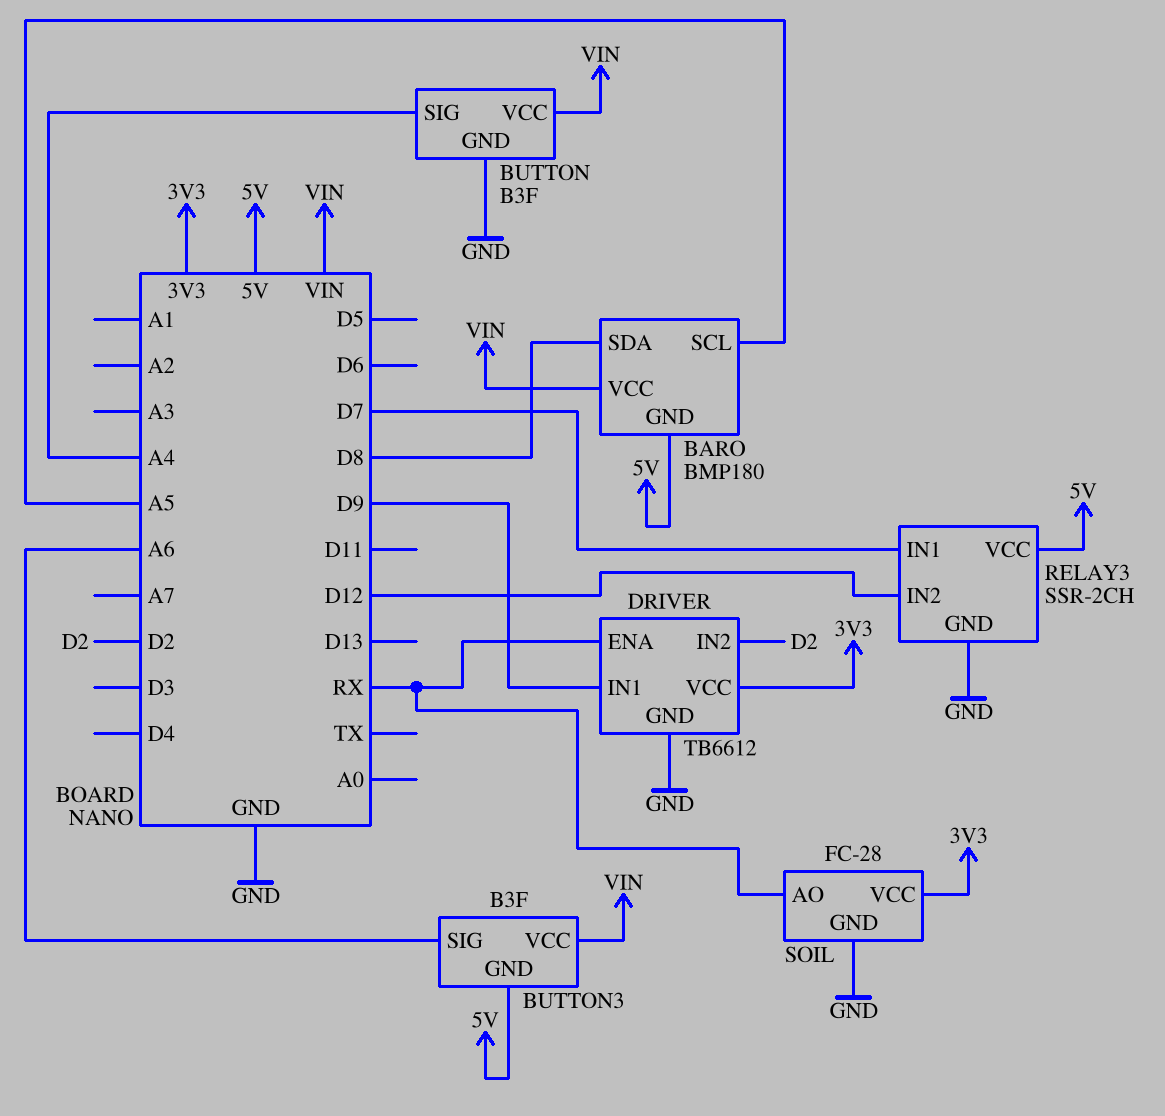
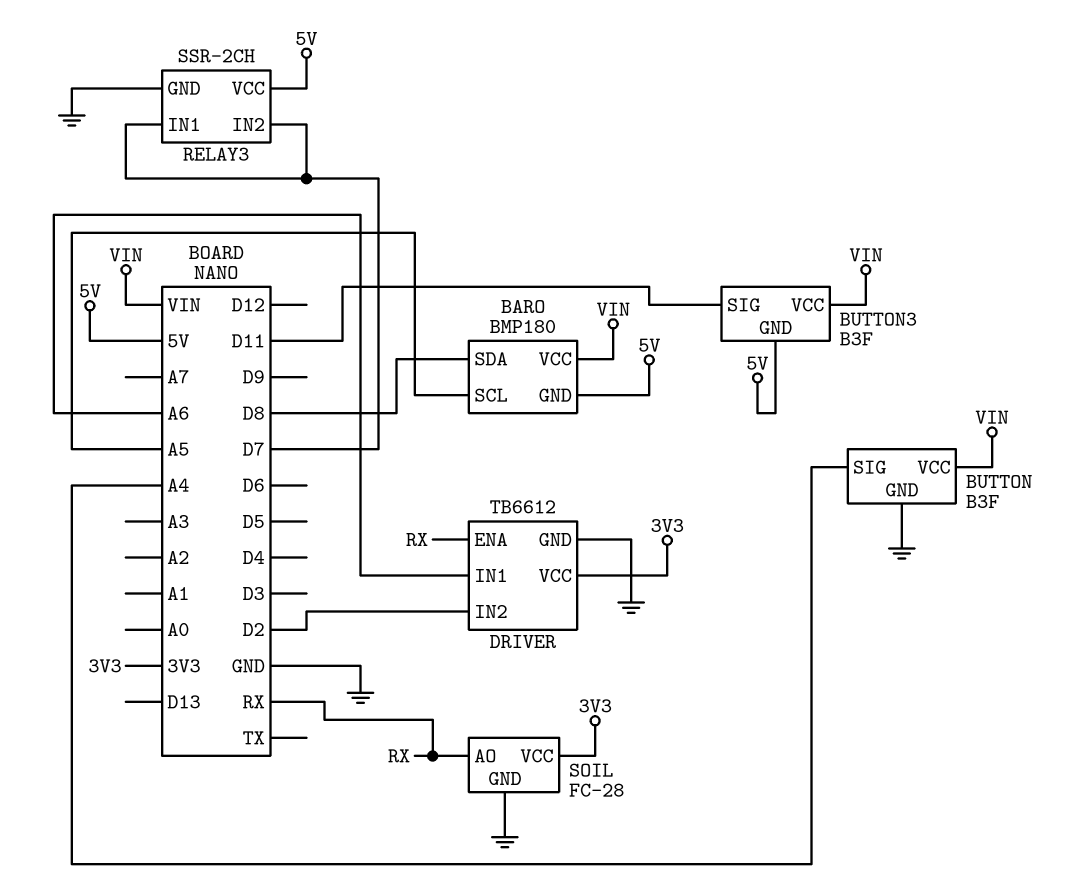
BUTTON3 pin SIG: A6 -> D11
DRIVER pin IN1: D9 -> A6
RELAY3 pin IN2: D12 -> D7

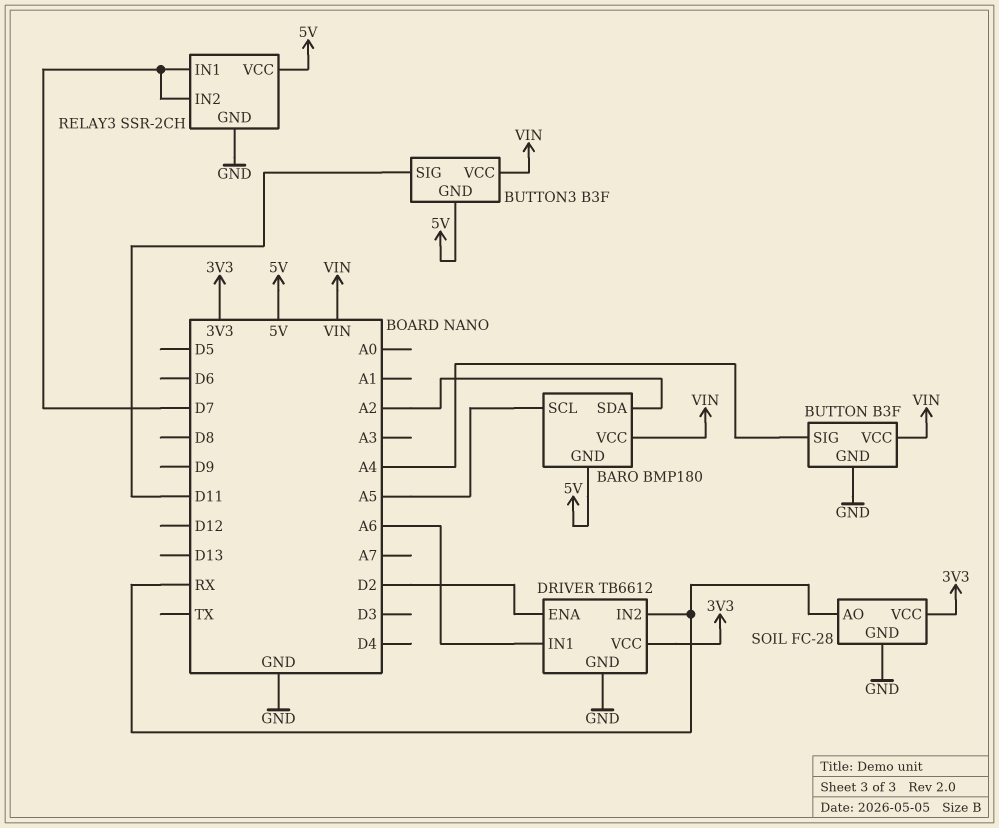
BARO pin SDA: D8 -> A2
DRIVER pin ENA: RX -> D2
DRIVER pin IN2: D2 -> RX

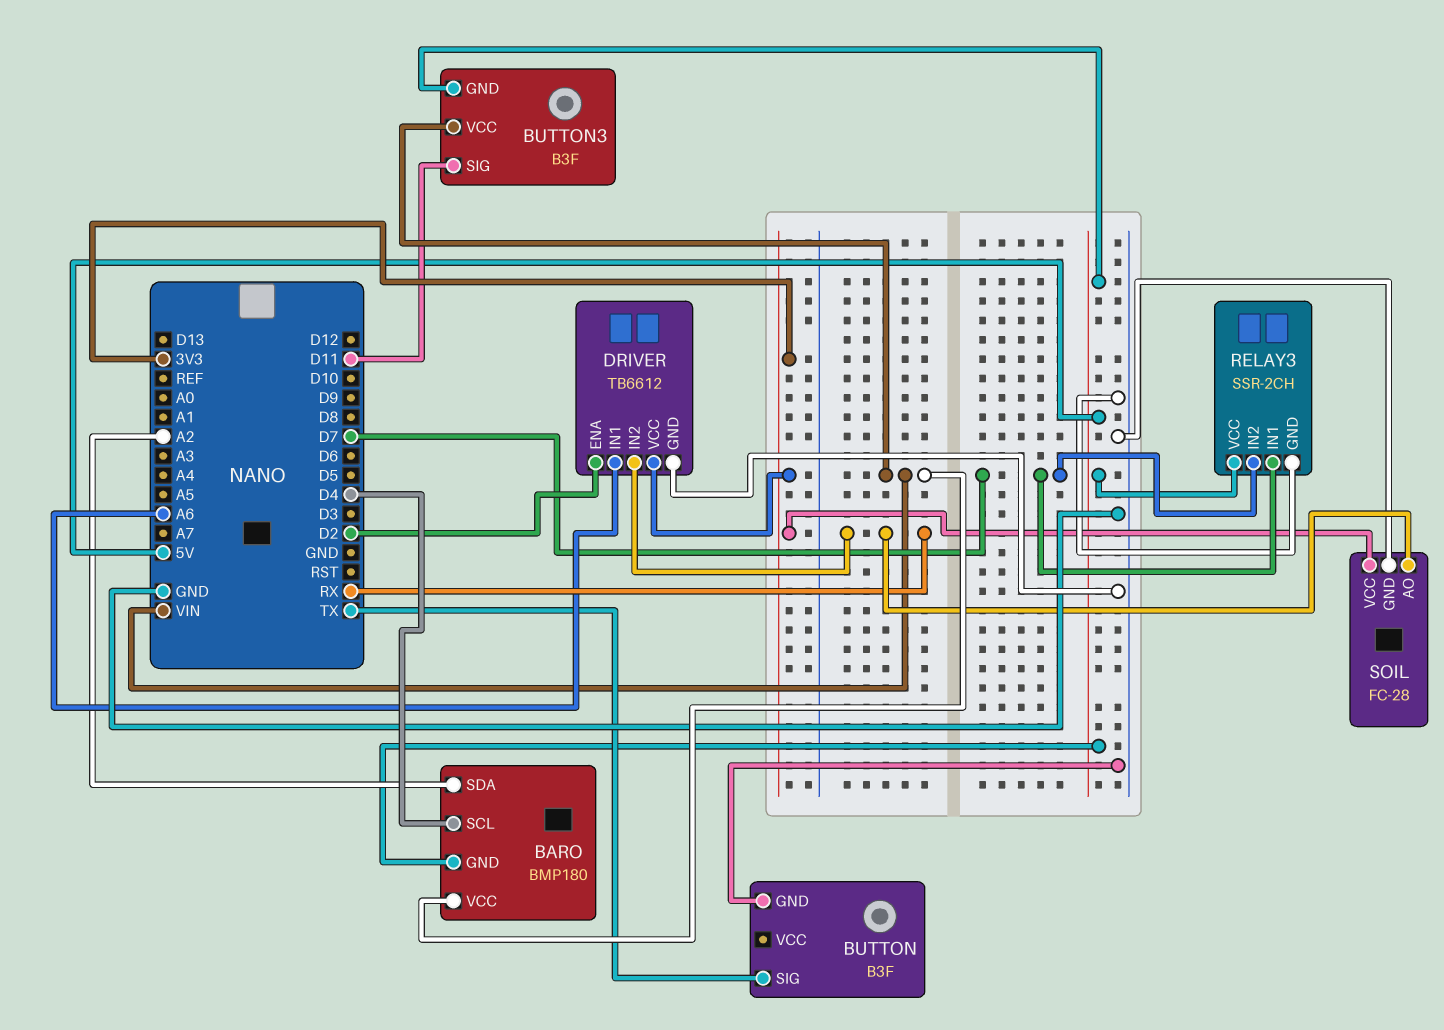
BARO pin SCL: A5 -> D4
BUTTON pin SIG: A4 -> TX
BUTTON pin VCC: VIN -> none

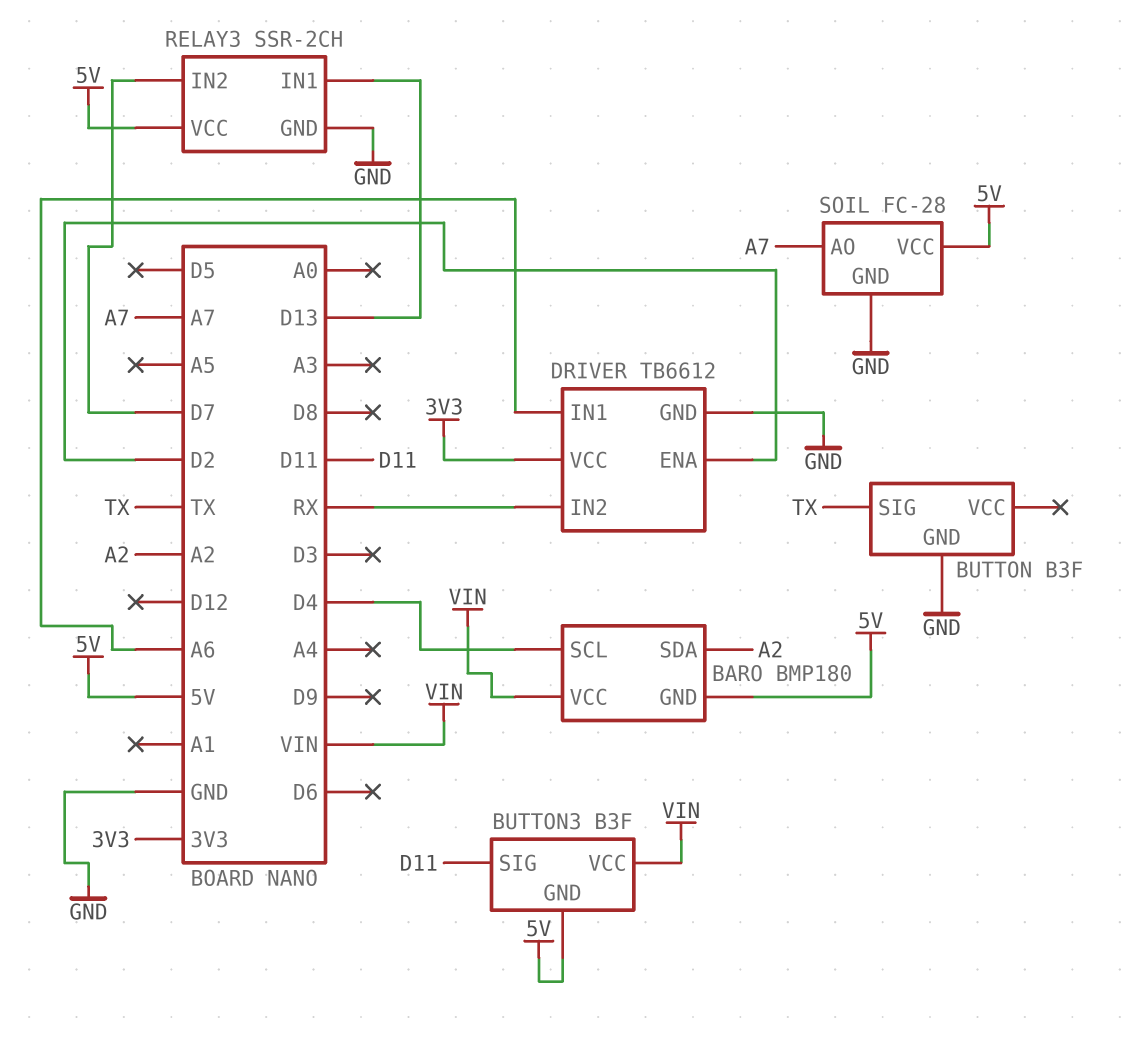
RELAY3 pin IN1: D7 -> D13
SOIL pin AO: RX -> A7
SOIL pin VCC: 3V3 -> 5V

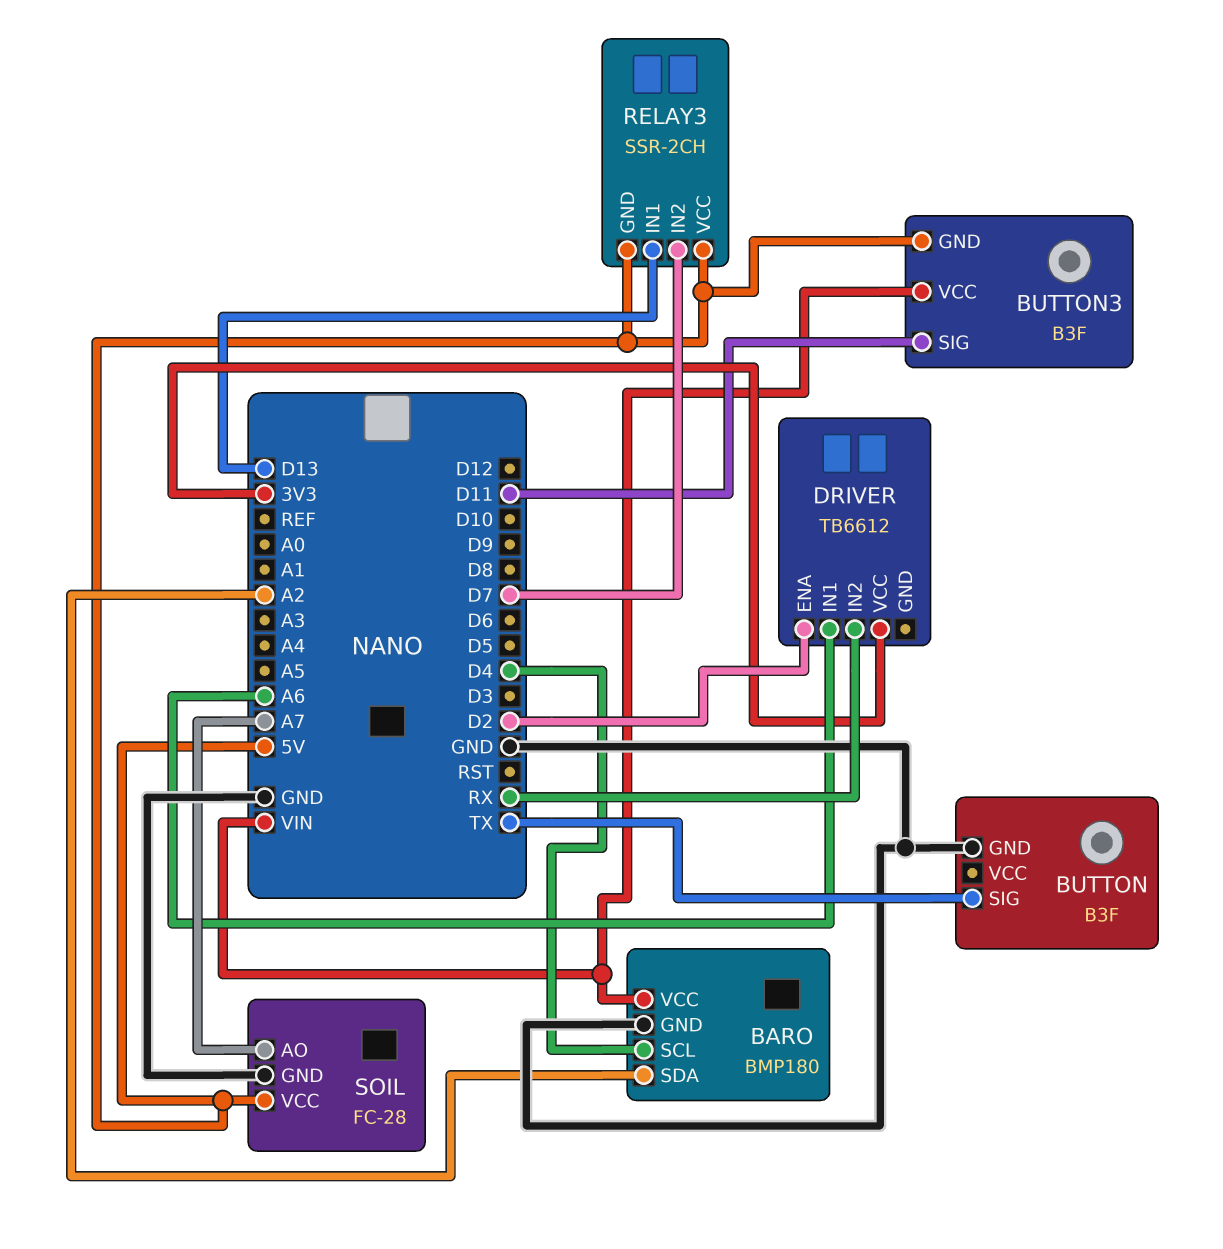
BARO pin GND: 5V -> GND
DRIVER pin GND: GND -> none
RELAY3 pin GND: GND -> 5V

